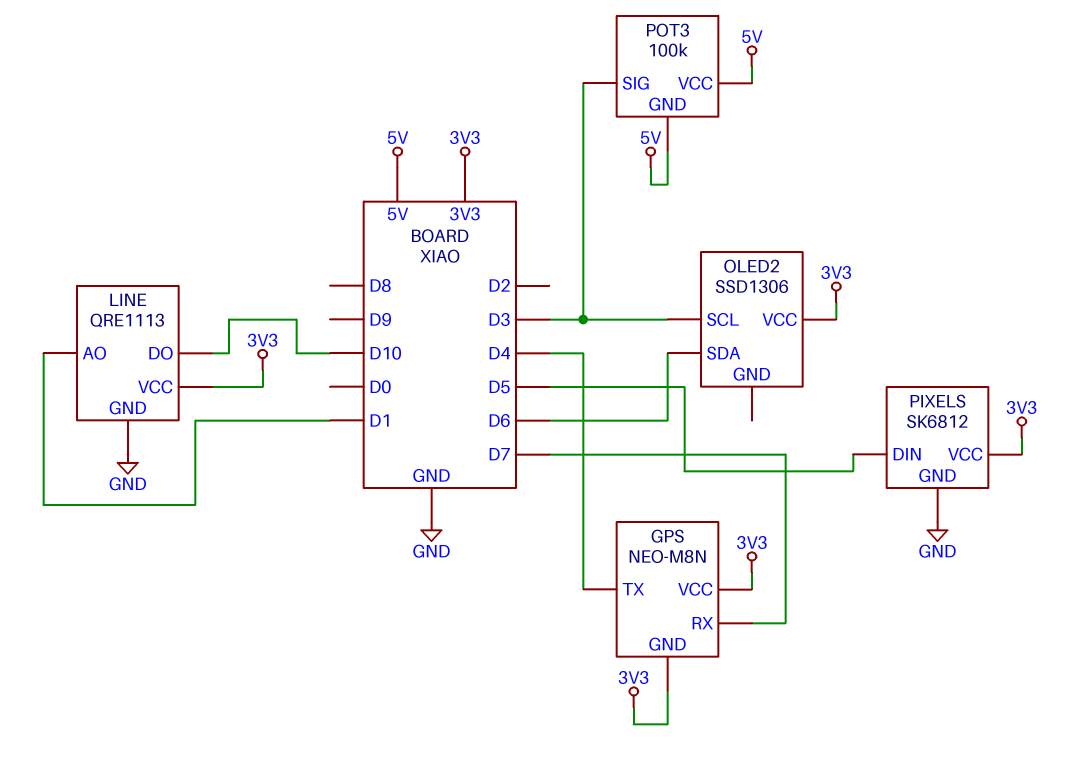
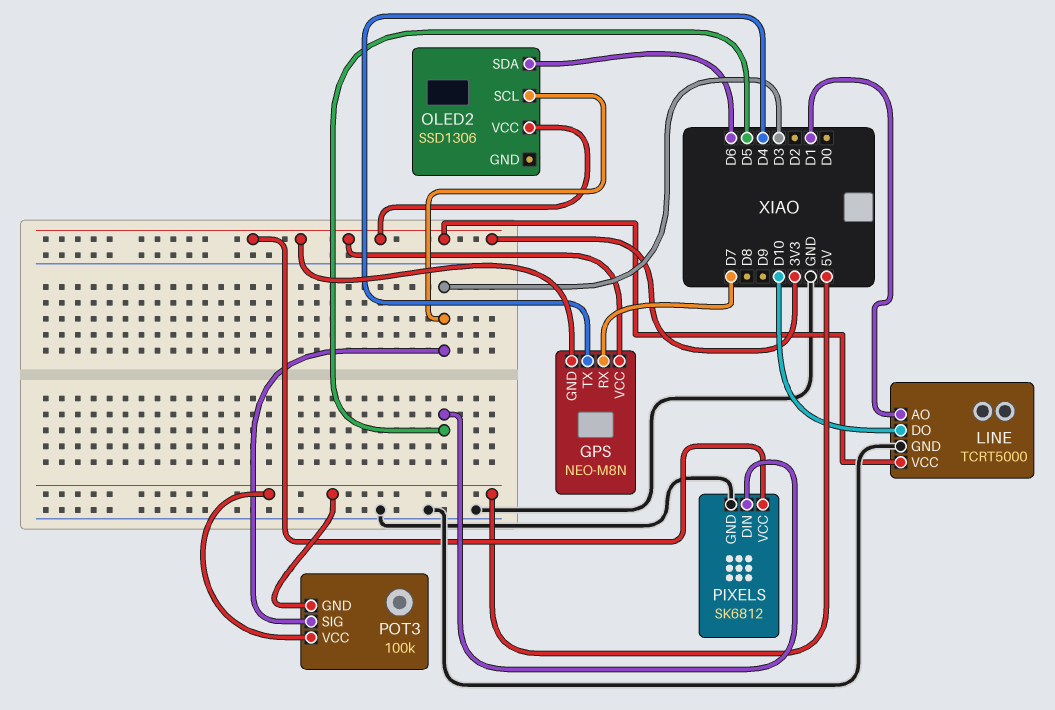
LINE: QRE1113 -> TCRT5000

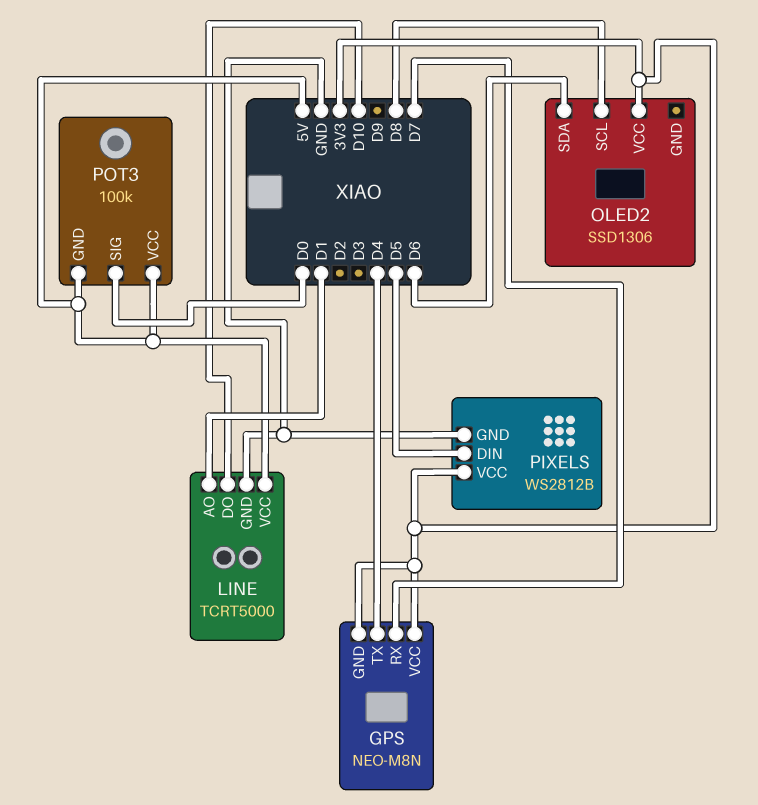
LINE pin VCC: 3V3 -> 5V
OLED2 pin SCL: D3 -> D8
PIXELS: SK6812 -> WS2812B
POT3 pin SIG: D3 -> D0

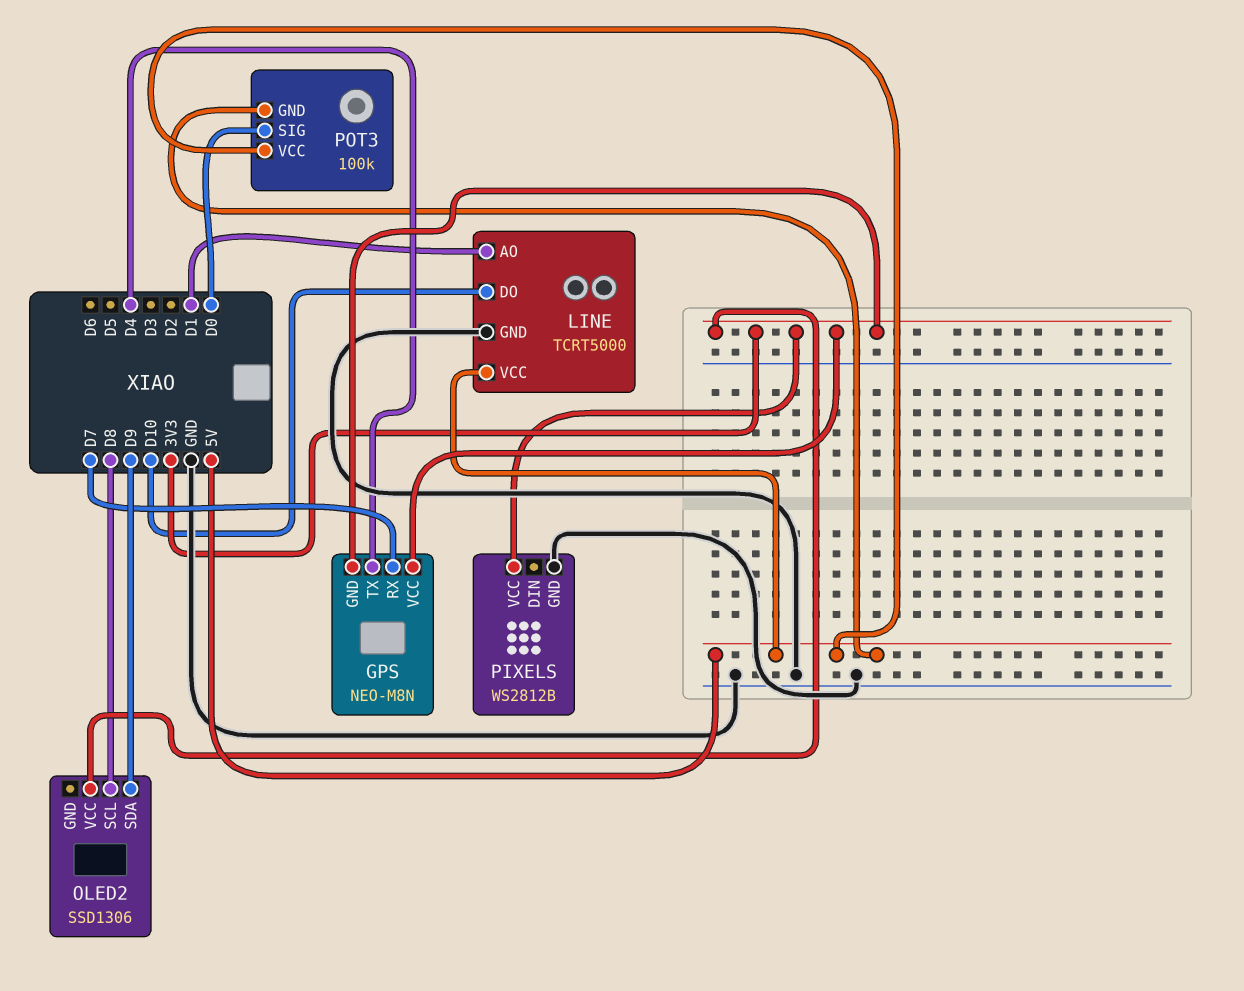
OLED2 pin SDA: D6 -> D9
PIXELS pin DIN: D5 -> none

